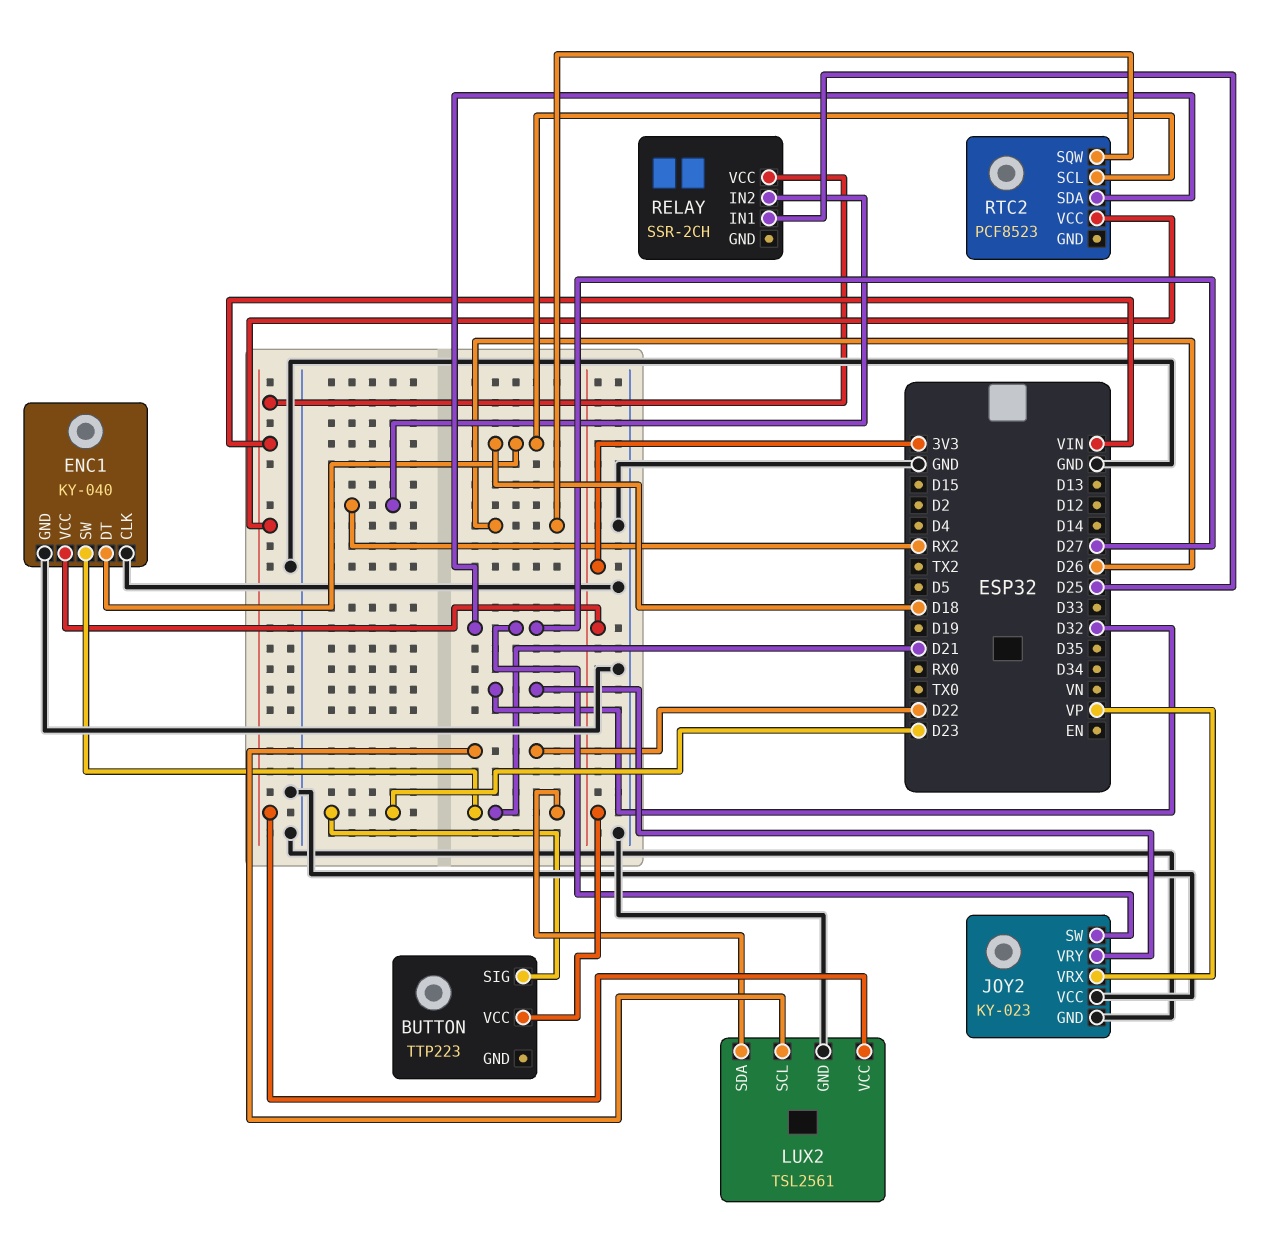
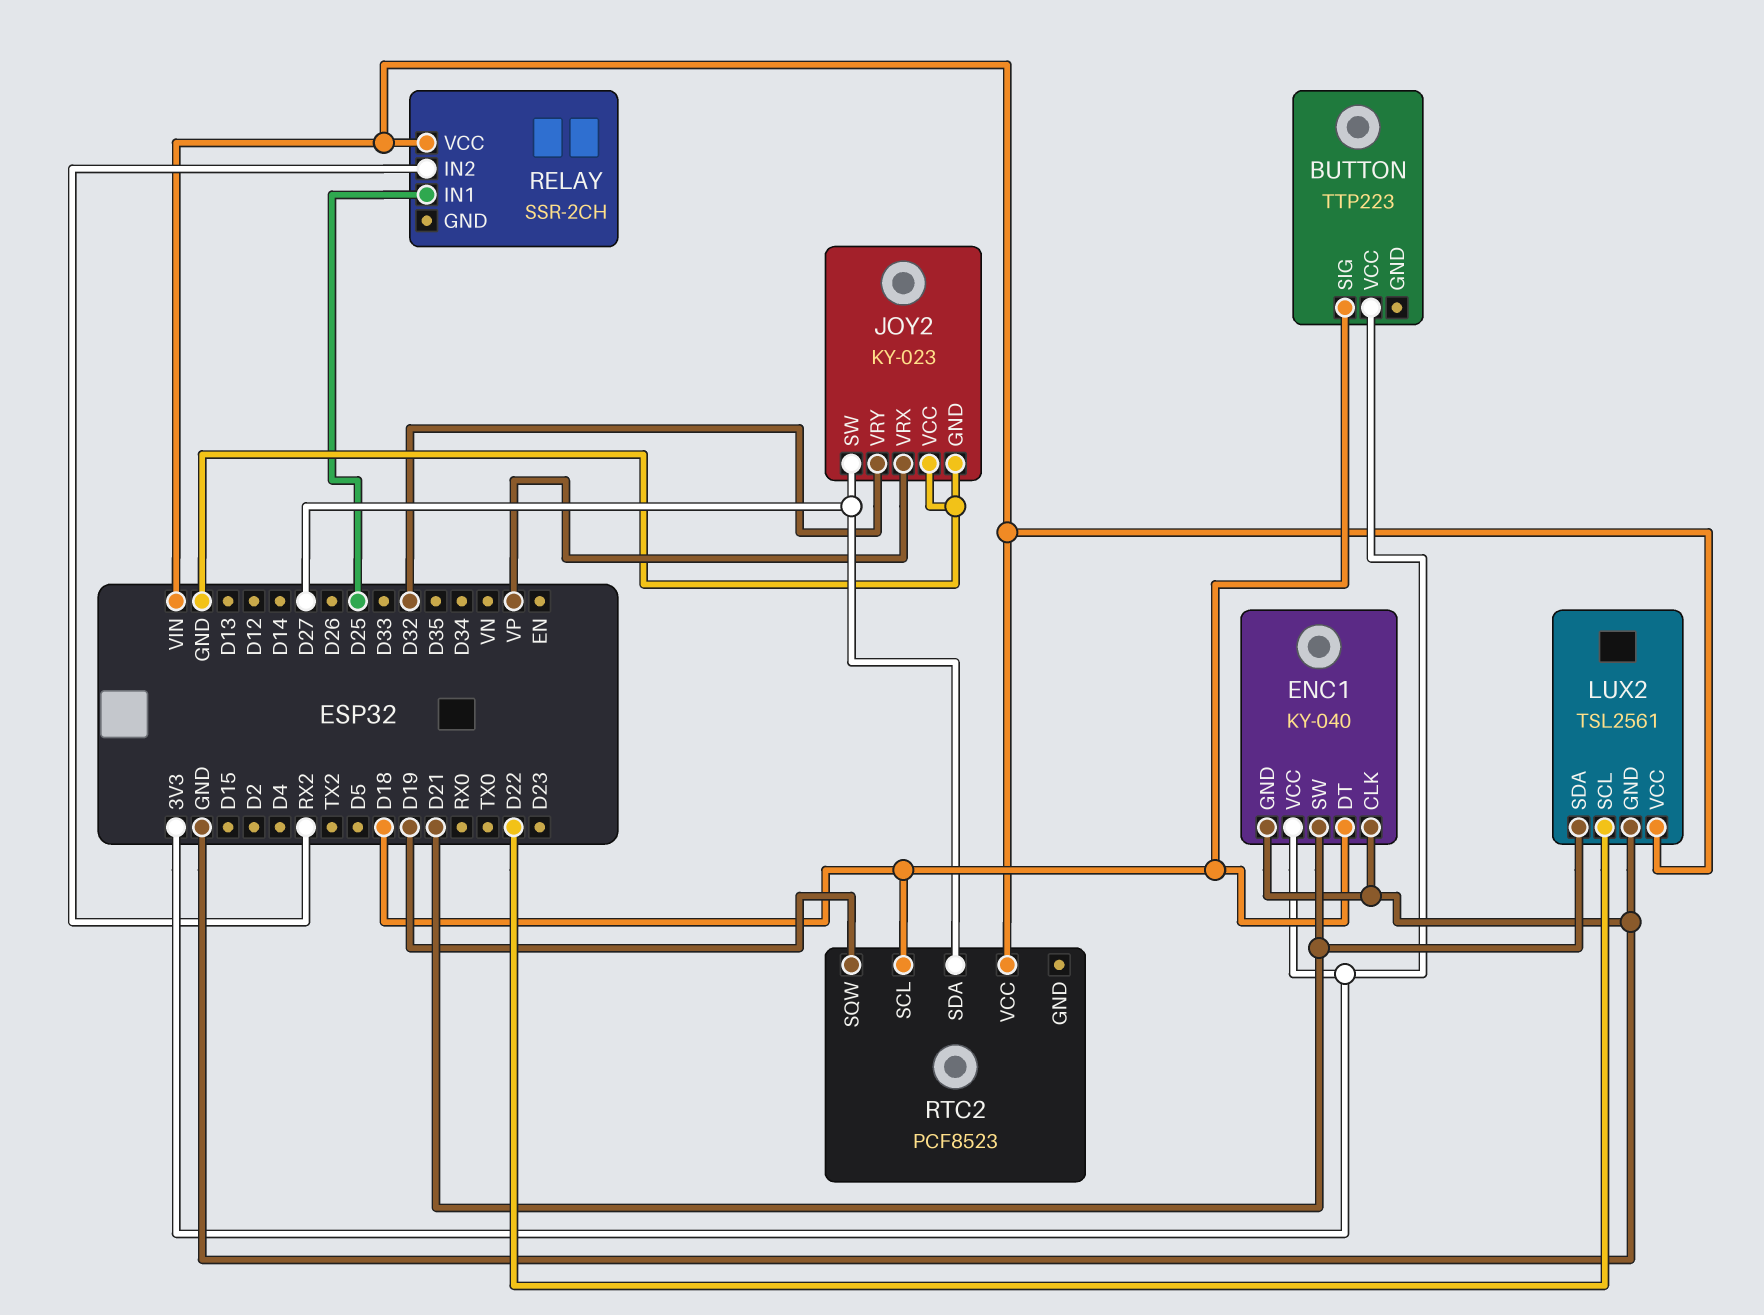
BUTTON pin SIG: D23 -> D18
RTC2 pin SQW: D26 -> D19

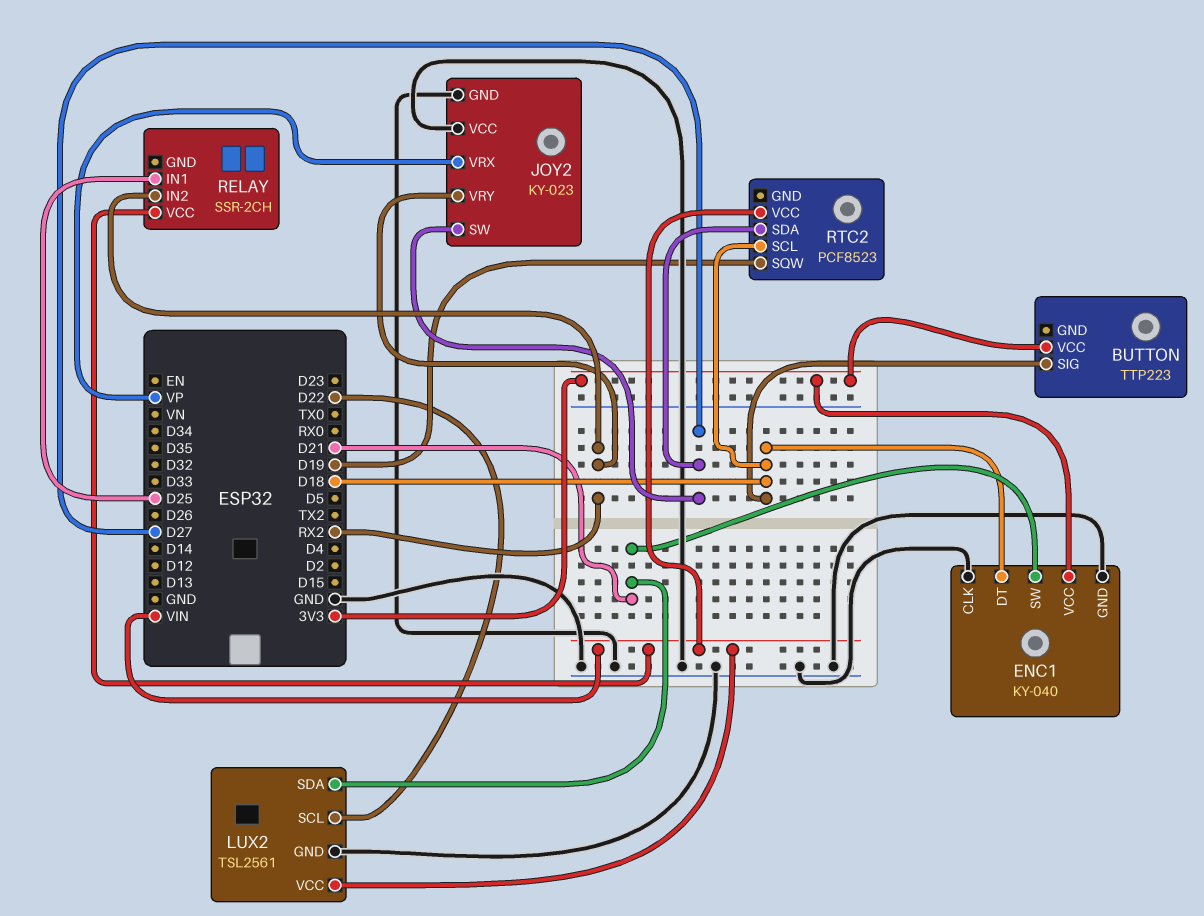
JOY2 pin VRY: D32 -> RX2

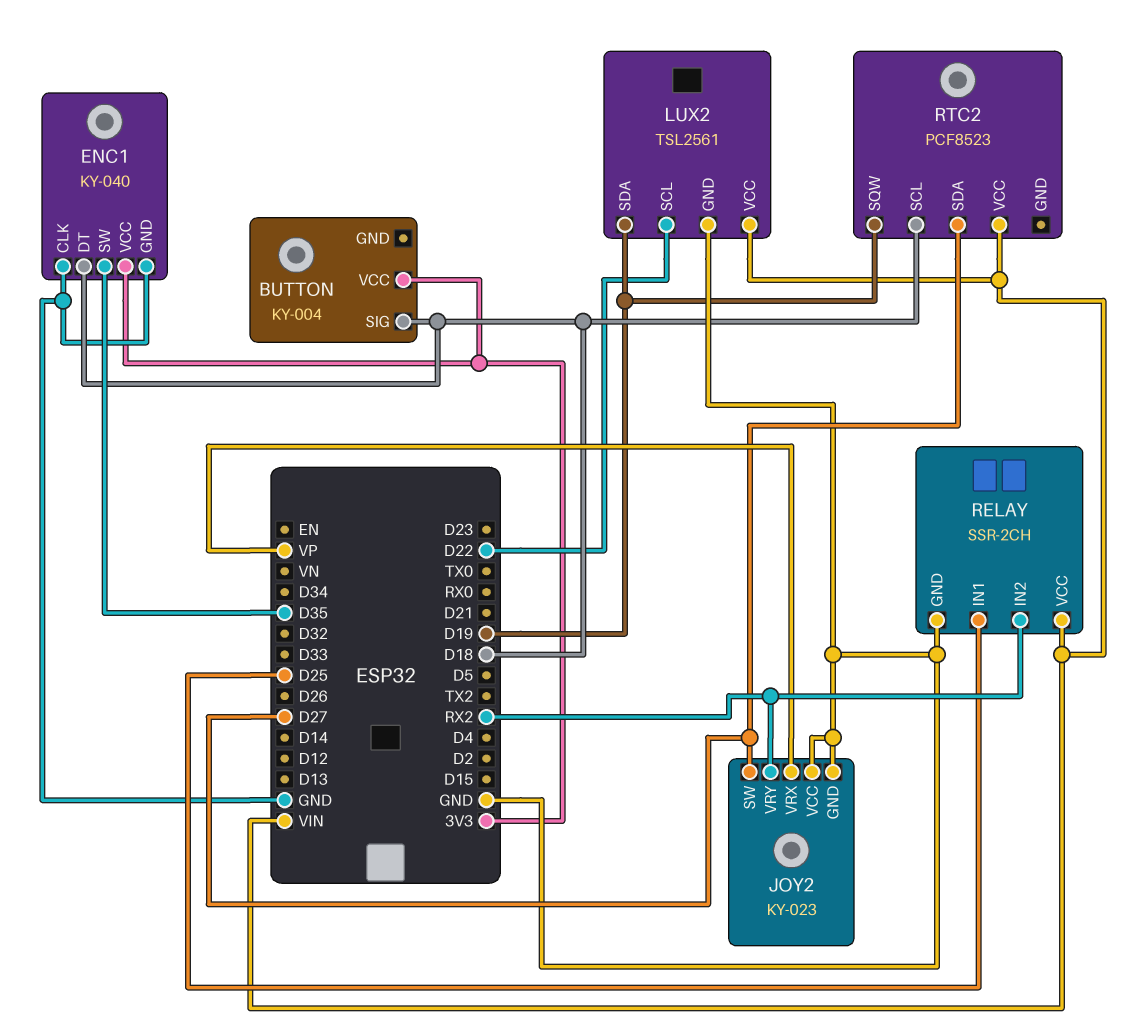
BUTTON: TTP223 -> KY-004
ENC1 pin SW: D21 -> D35
LUX2 pin SDA: D21 -> D19
RELAY pin GND: none -> GND

